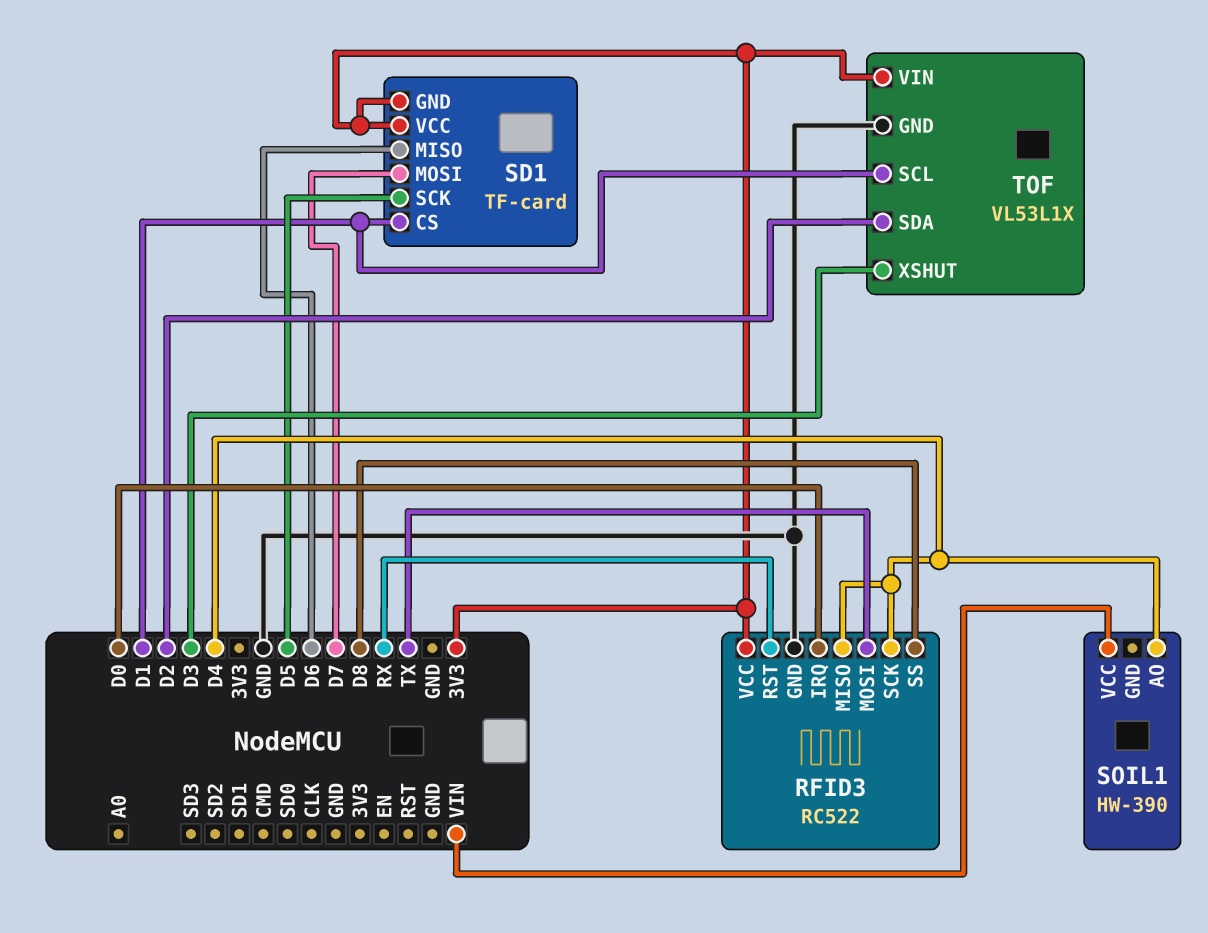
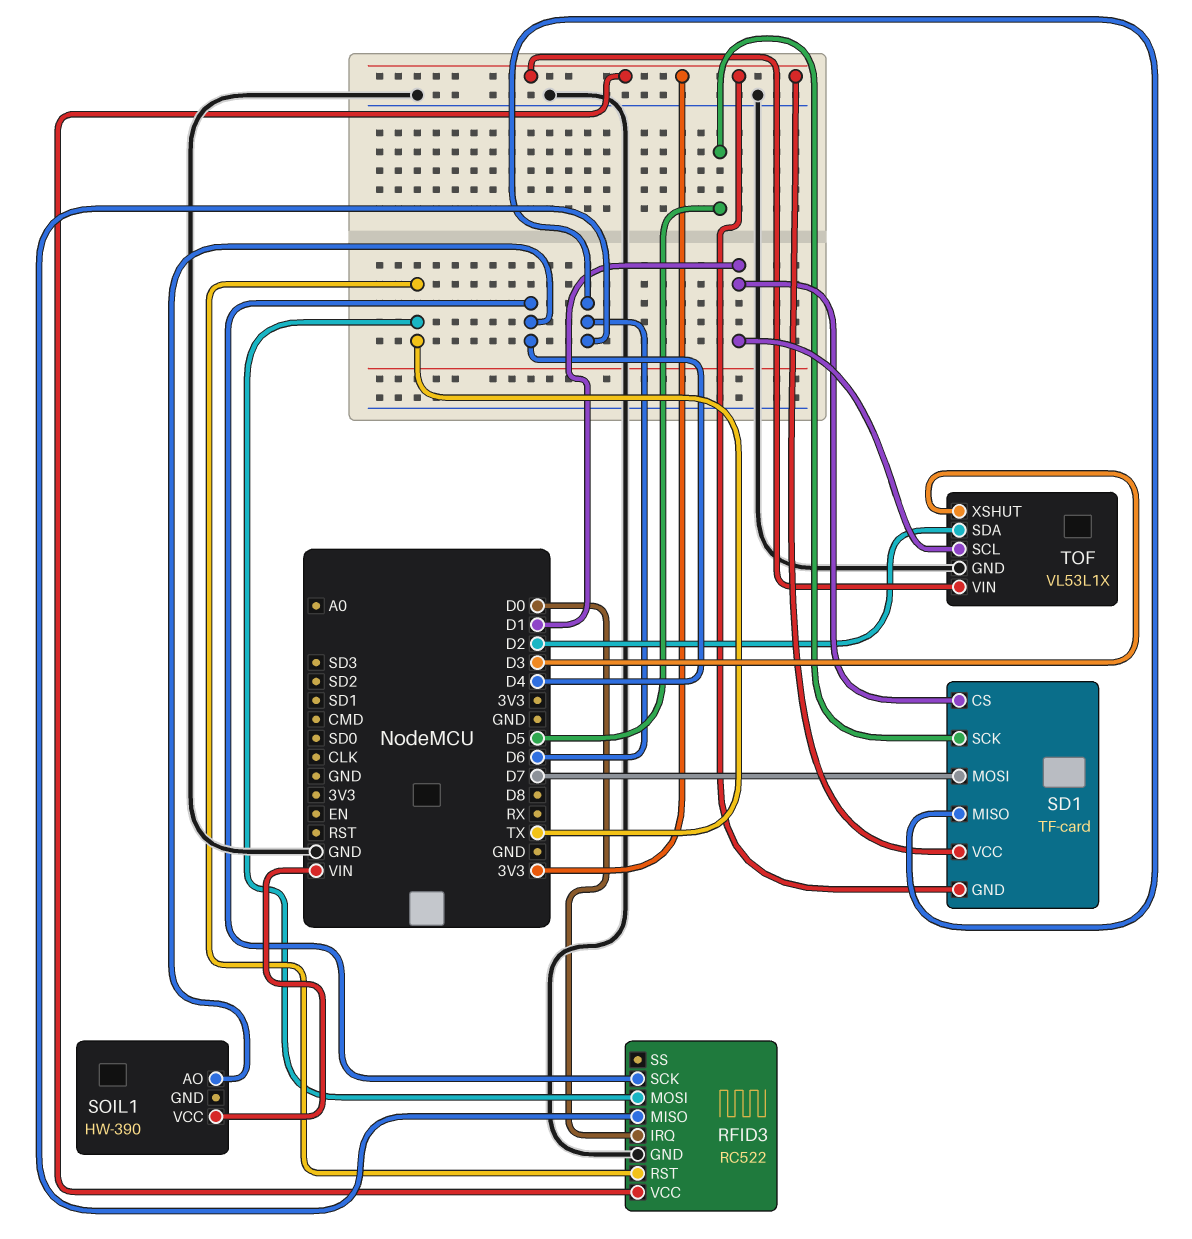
RFID3 pin MISO: D4 -> D6
RFID3 pin RST: RX -> TX
RFID3 pin SS: D8 -> none

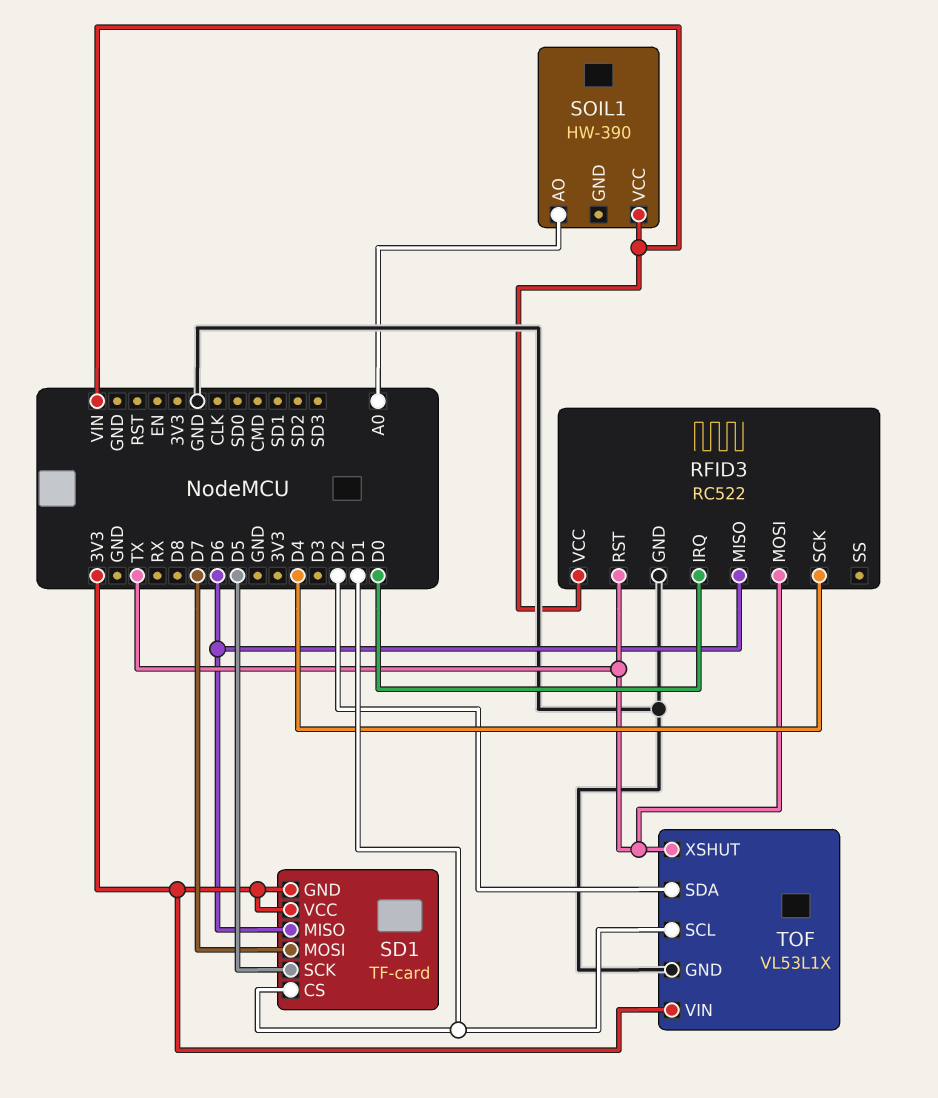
RFID3 pin VCC: 3V3 -> VIN
SOIL1 pin AO: D4 -> A0
TOF pin XSHUT: D3 -> TX

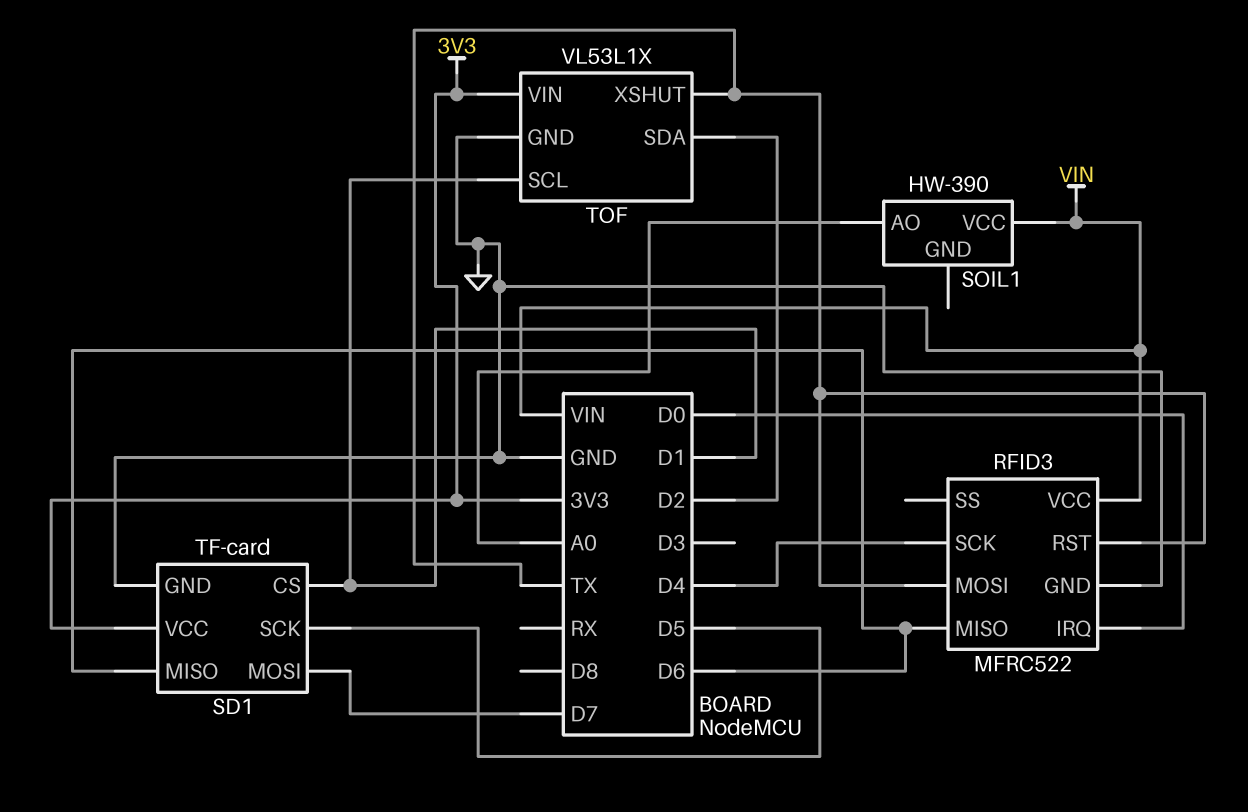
RFID3: RC522 -> MFRC522
SD1 pin GND: 3V3 -> GND

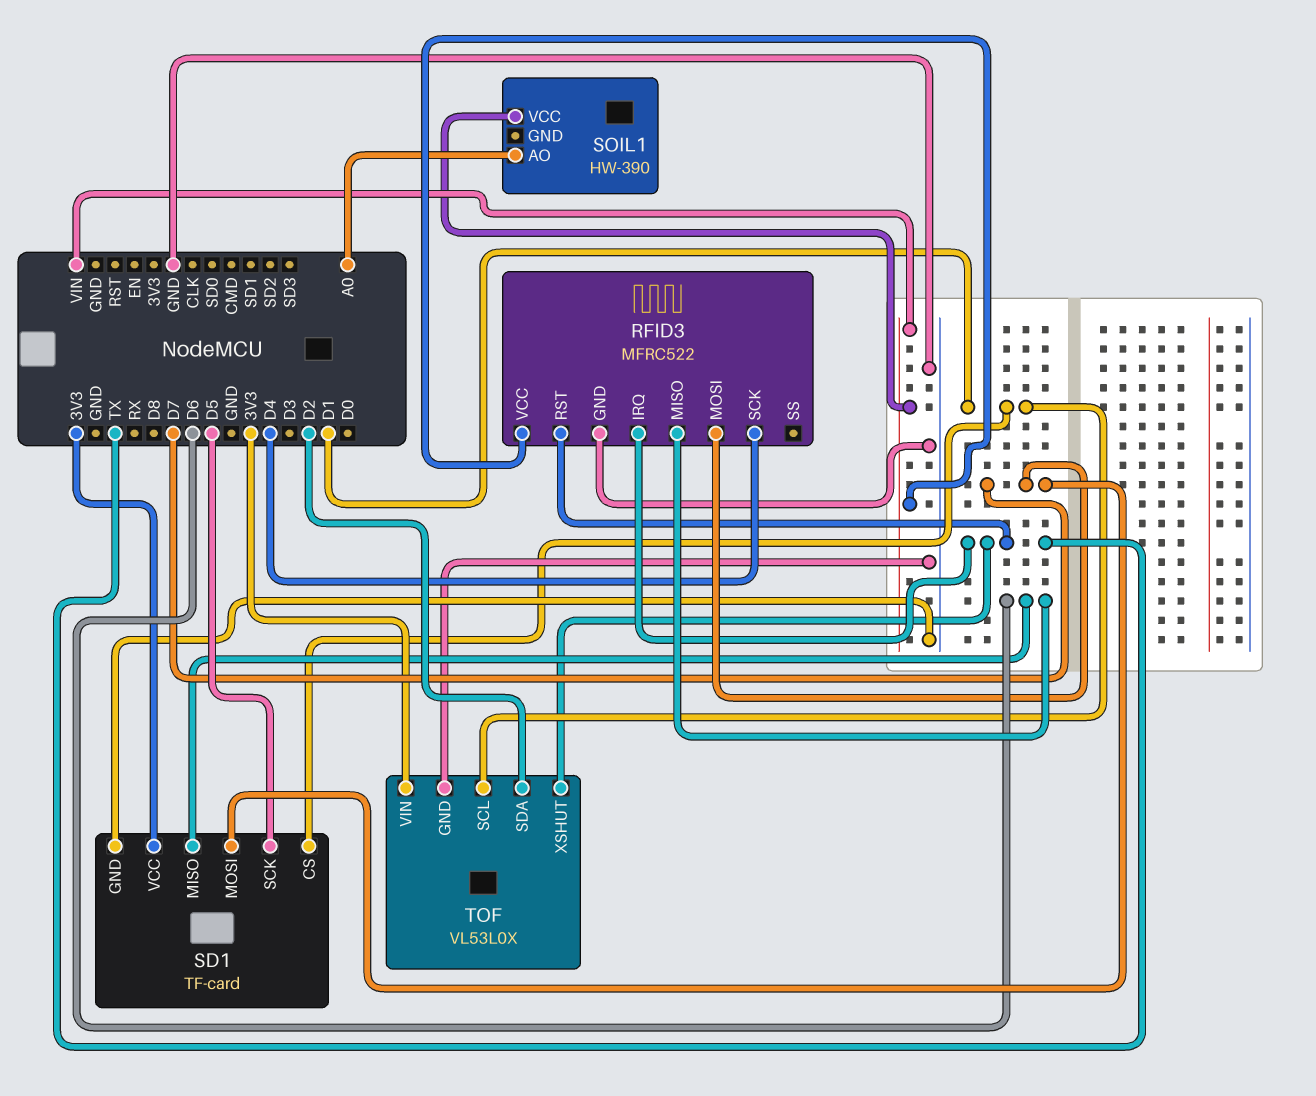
RFID3 pin IRQ: D0 -> TX
RFID3 pin MOSI: TX -> D7
TOF: VL53L1X -> VL53L0X

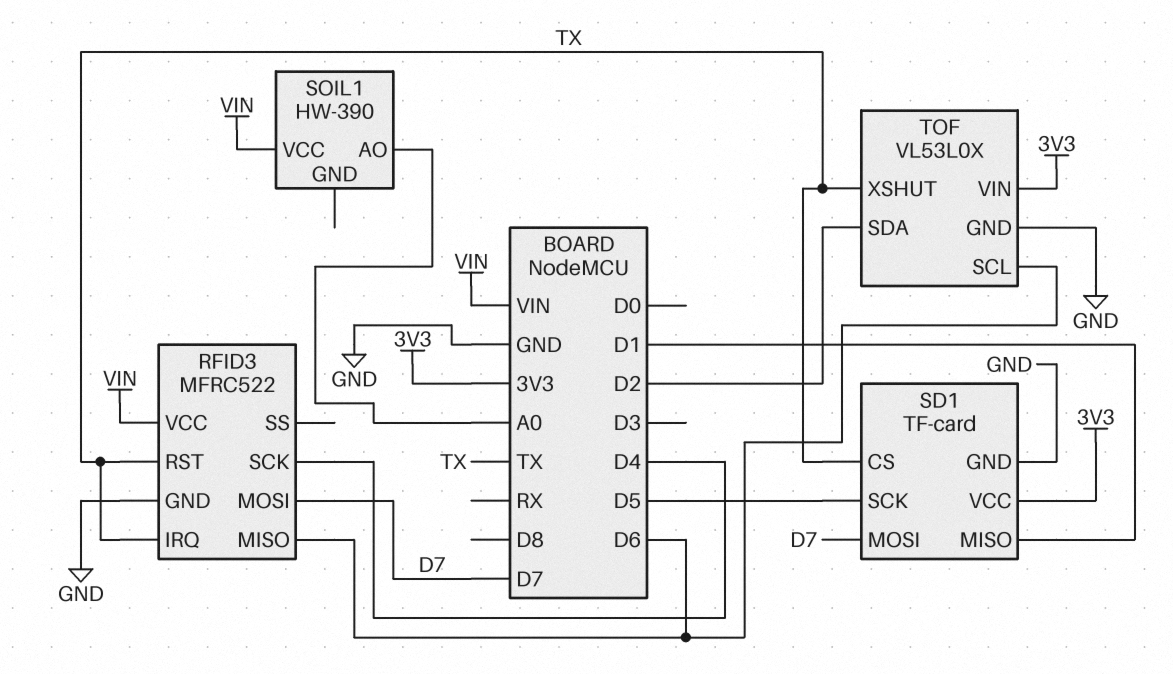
SD1 pin CS: D1 -> TX
SD1 pin MISO: D6 -> D1
TOF pin SCL: D1 -> D6

